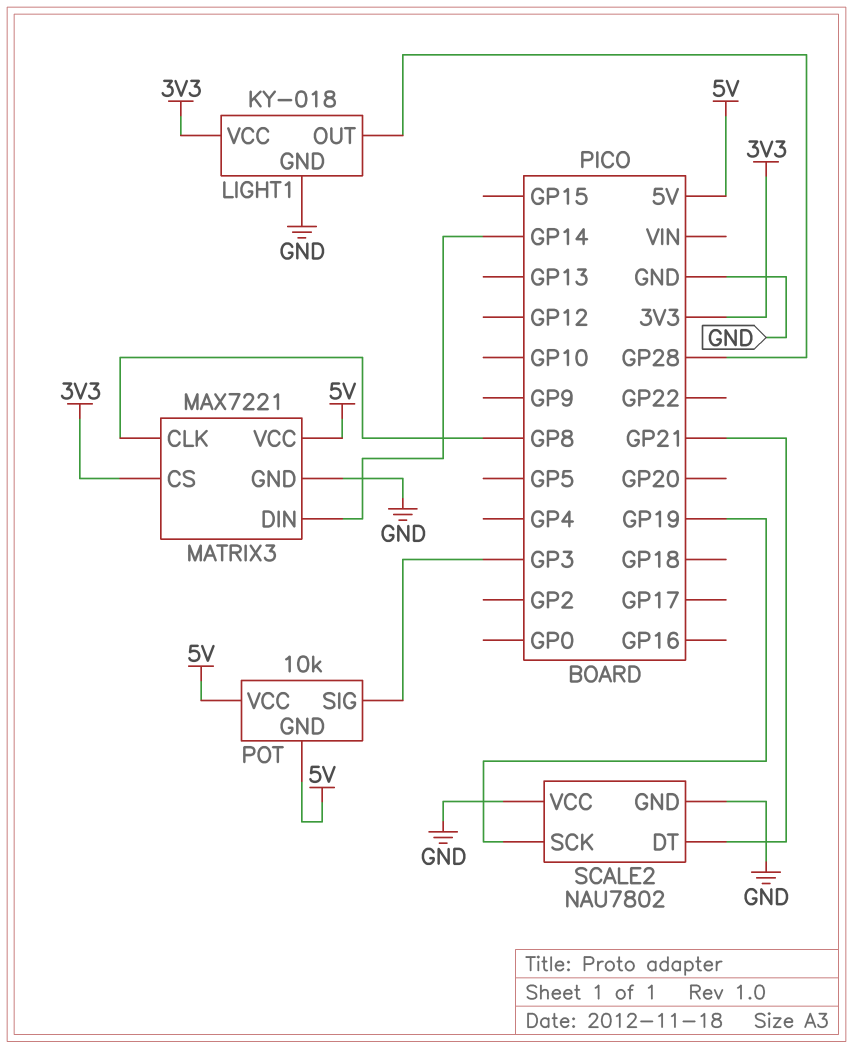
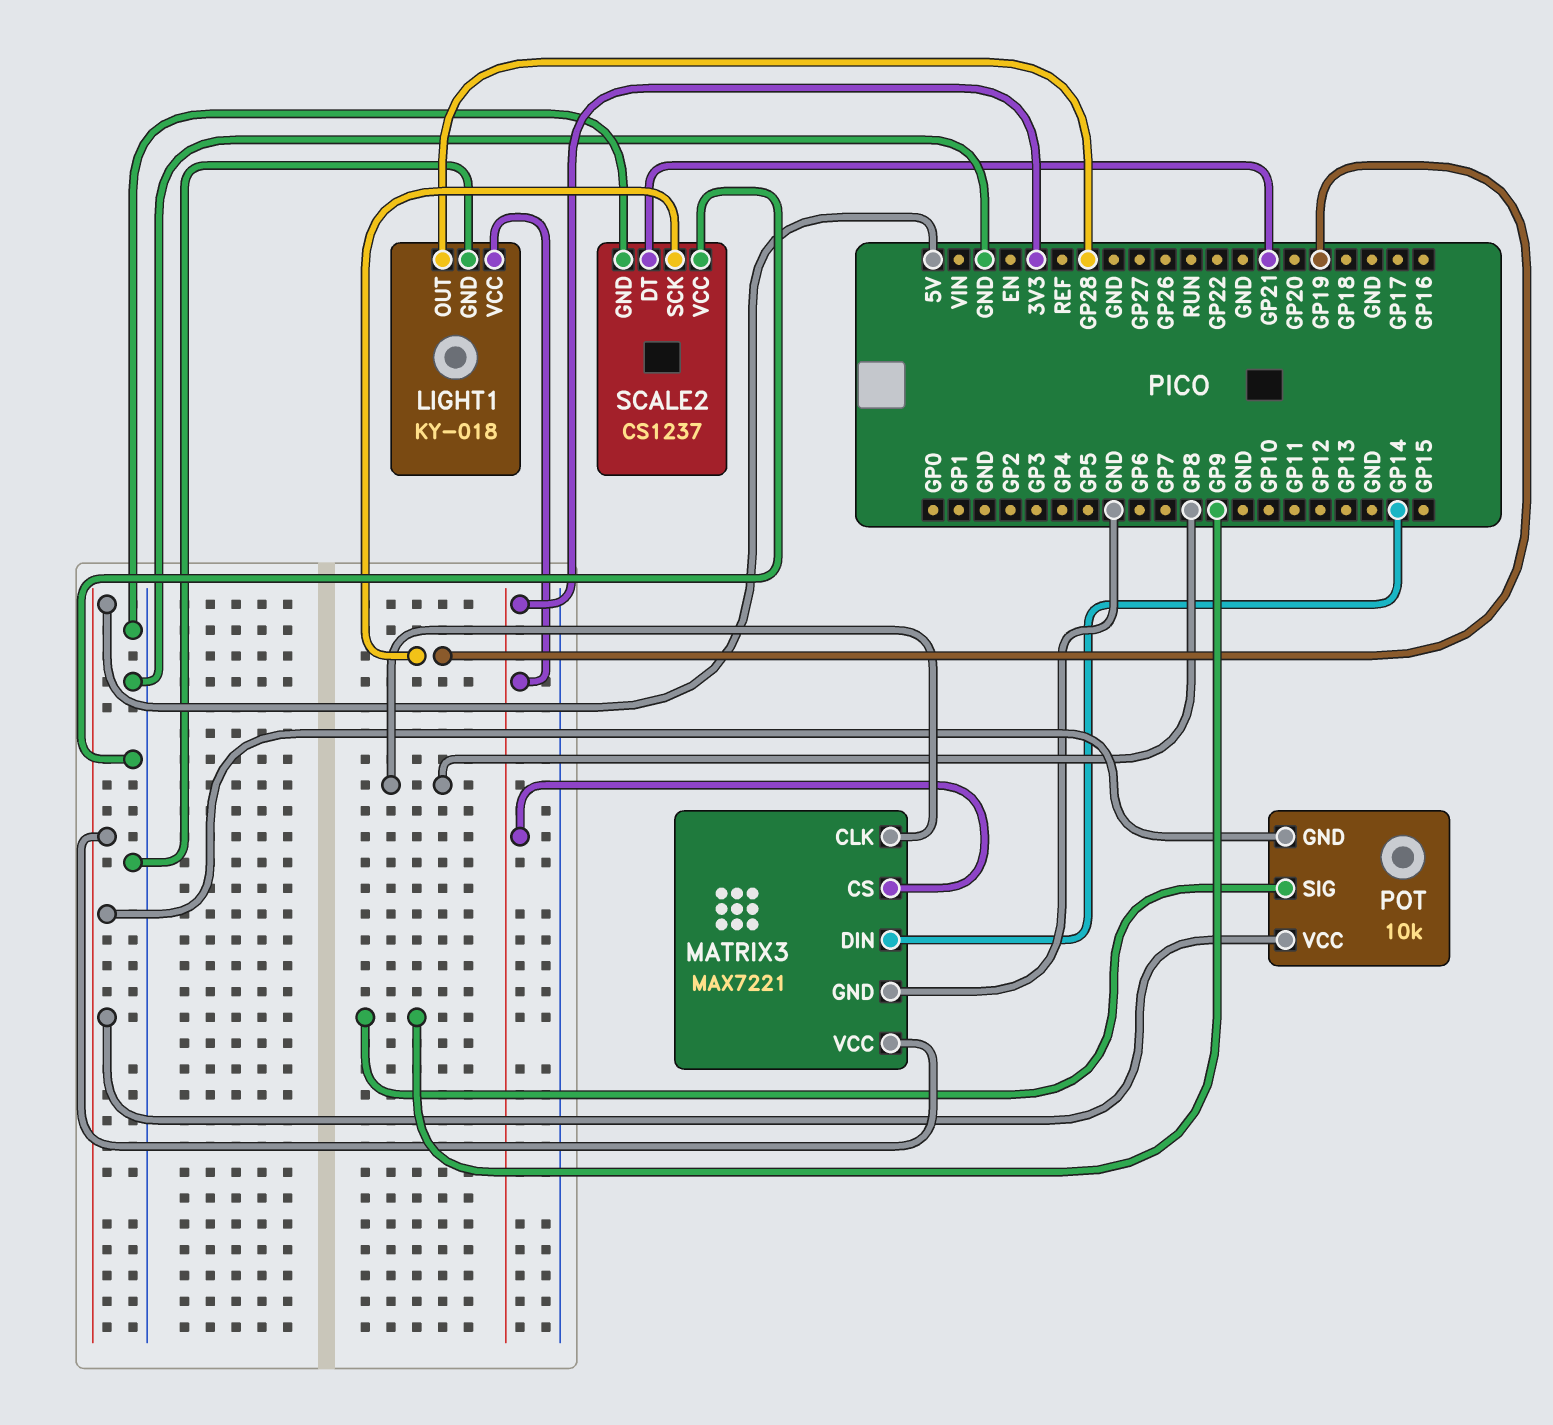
POT pin SIG: GP3 -> GP9
SCALE2: NAU7802 -> CS1237

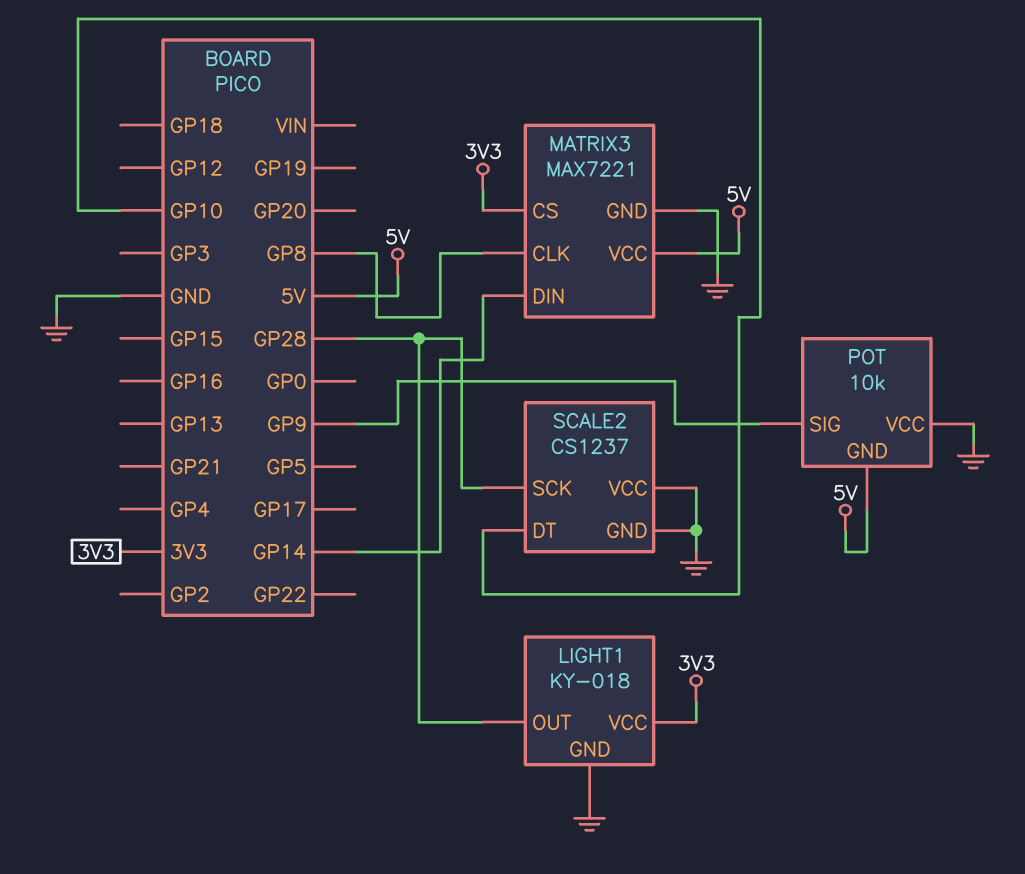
POT pin VCC: 5V -> GND
SCALE2 pin DT: GP21 -> GP10
SCALE2 pin SCK: GP19 -> GP28

